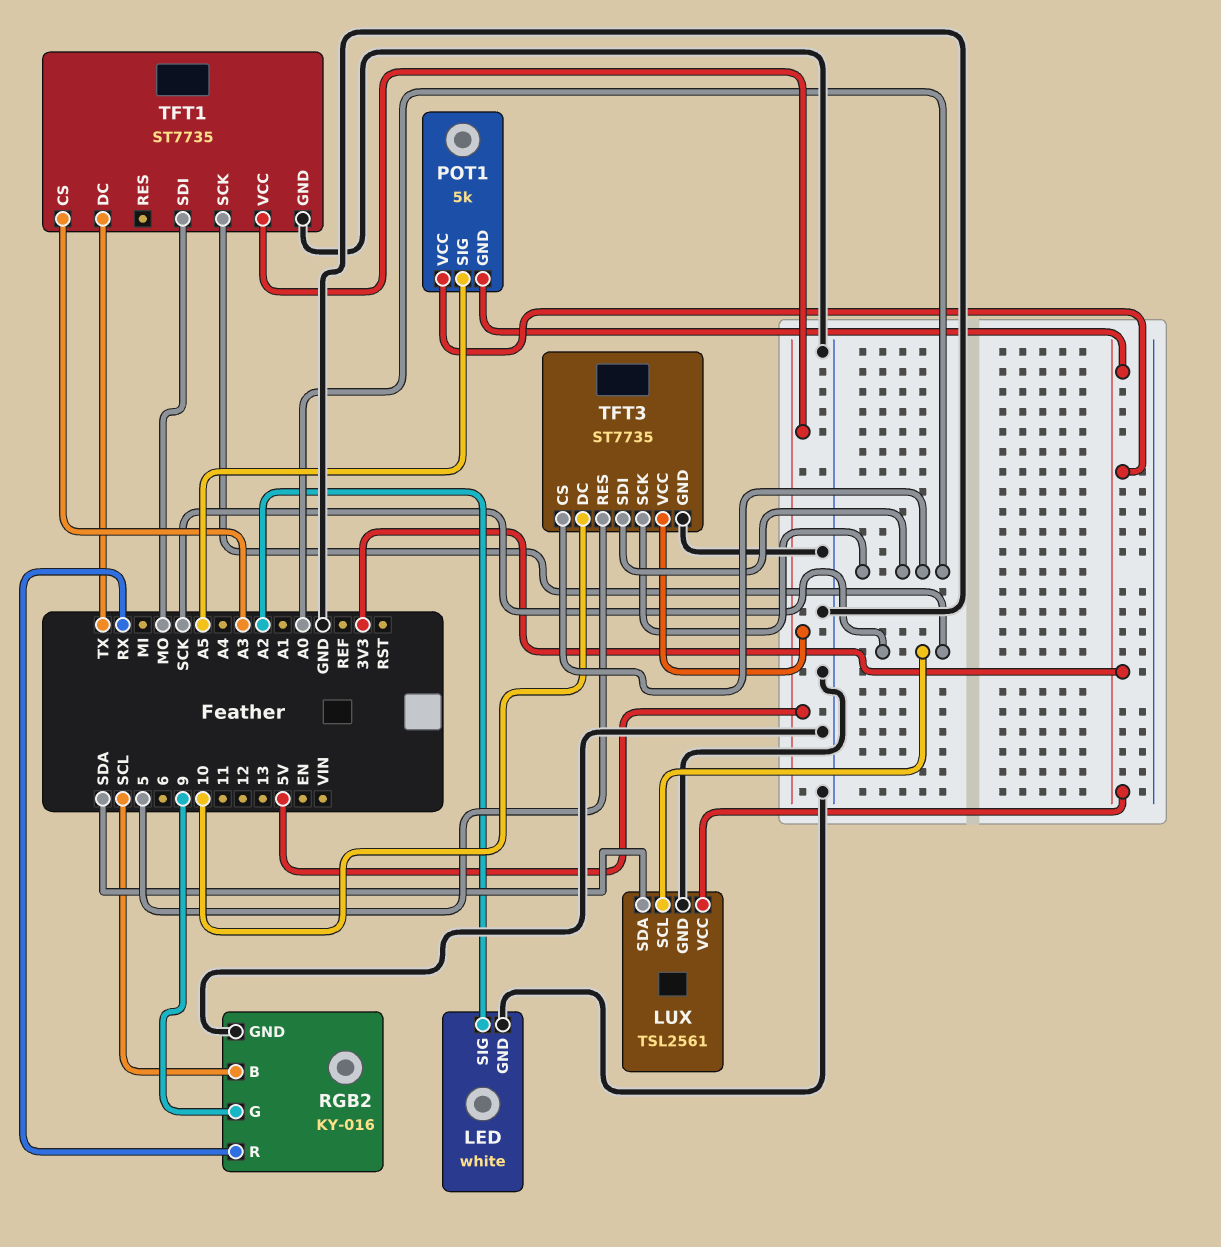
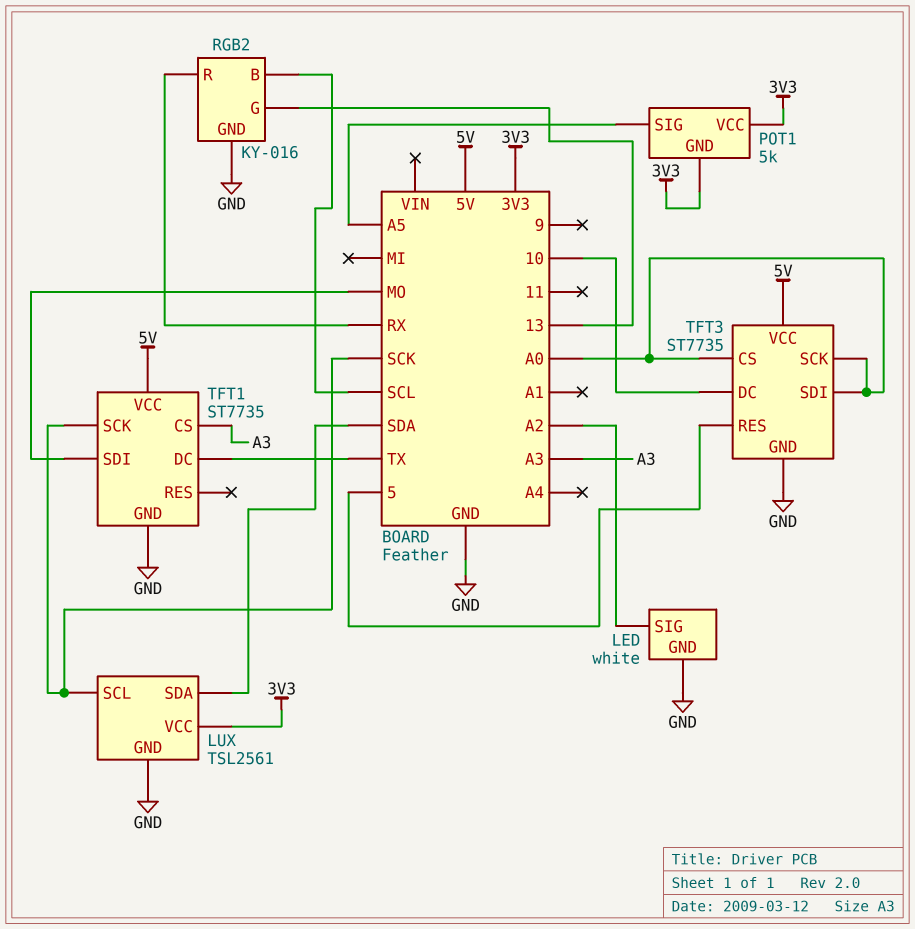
RGB2 pin G: 9 -> 13

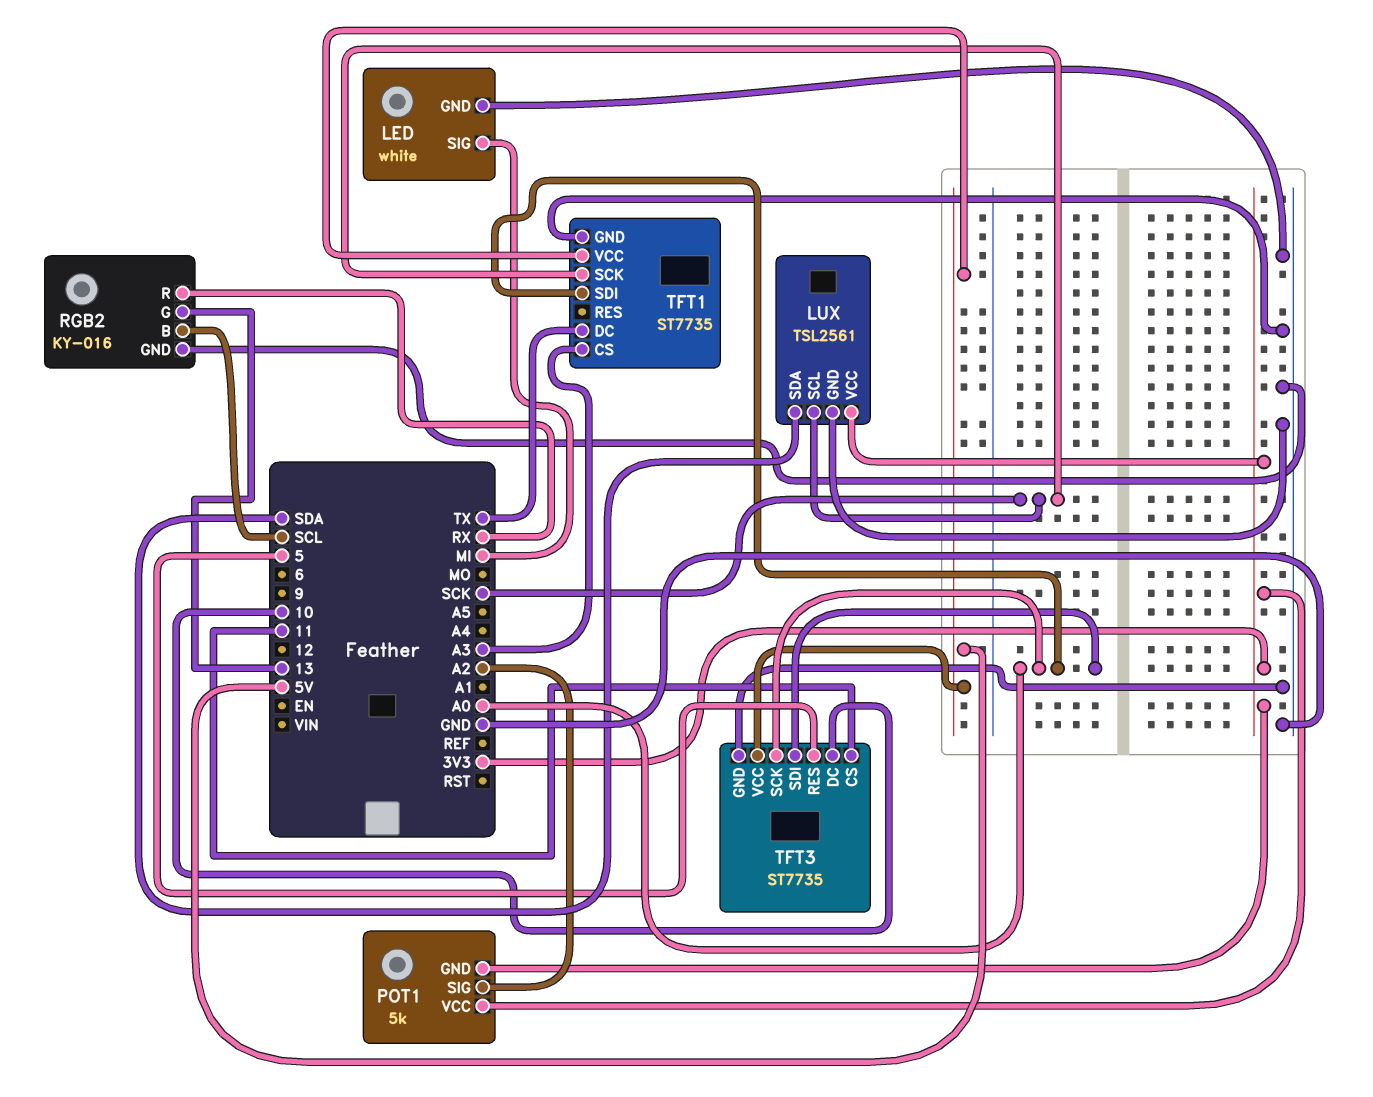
LED pin SIG: A2 -> MI
POT1 pin SIG: A5 -> A2
TFT1 pin SDI: MO -> A0
TFT3 pin CS: A0 -> 11

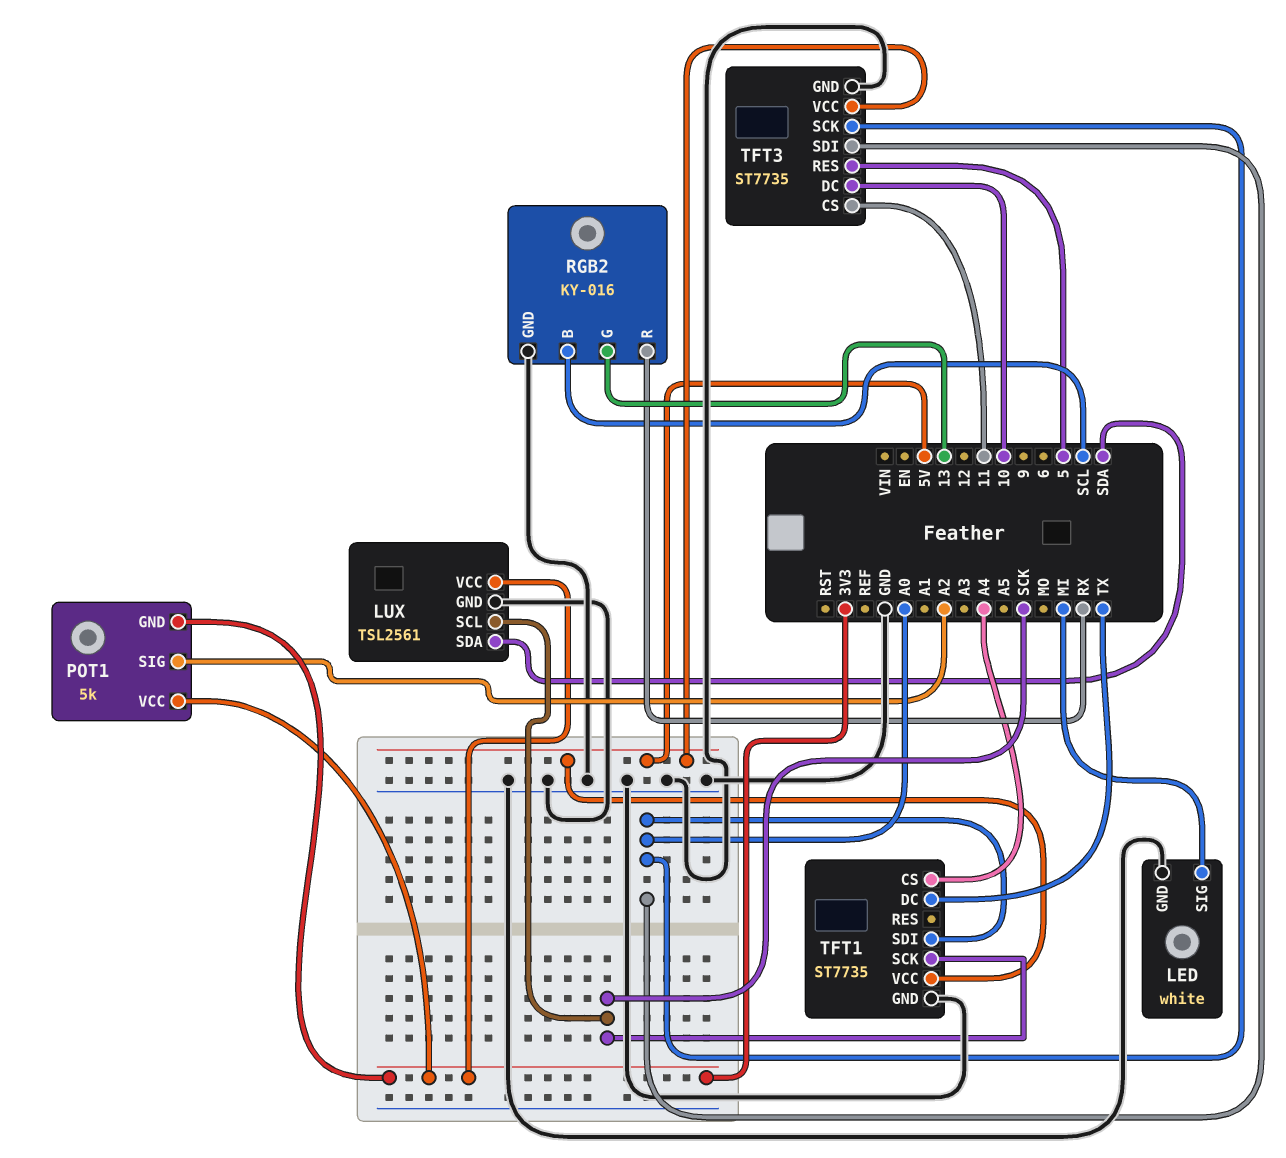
TFT1 pin CS: A3 -> A4

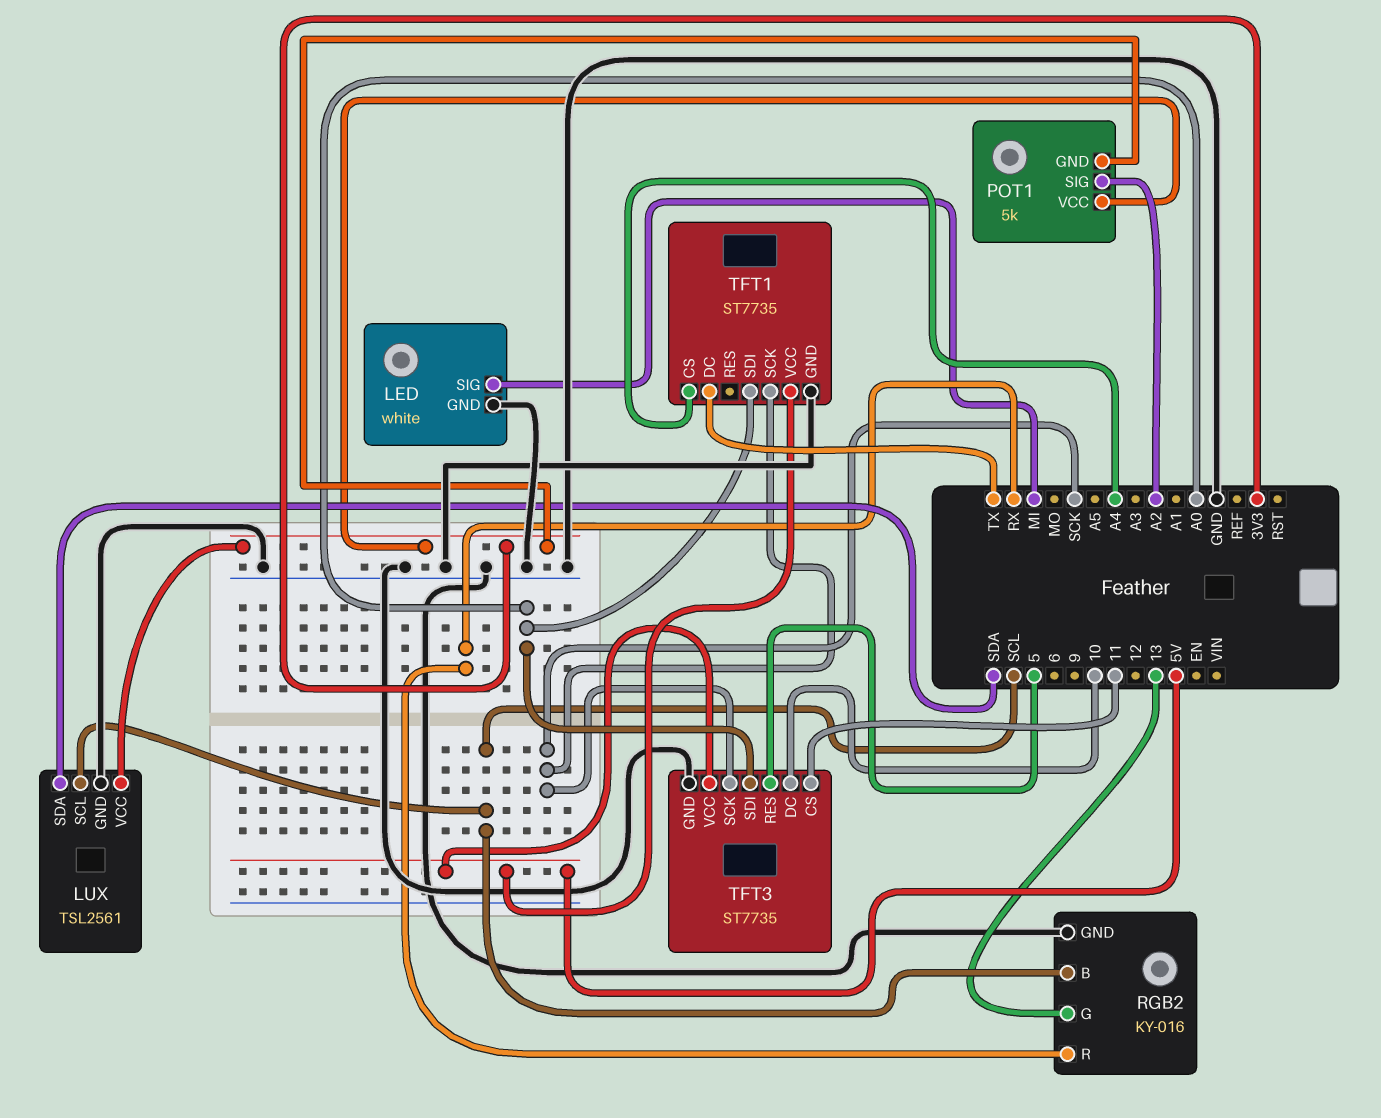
LUX pin SCL: SCK -> SCL
TFT3 pin SCK: A0 -> SCK

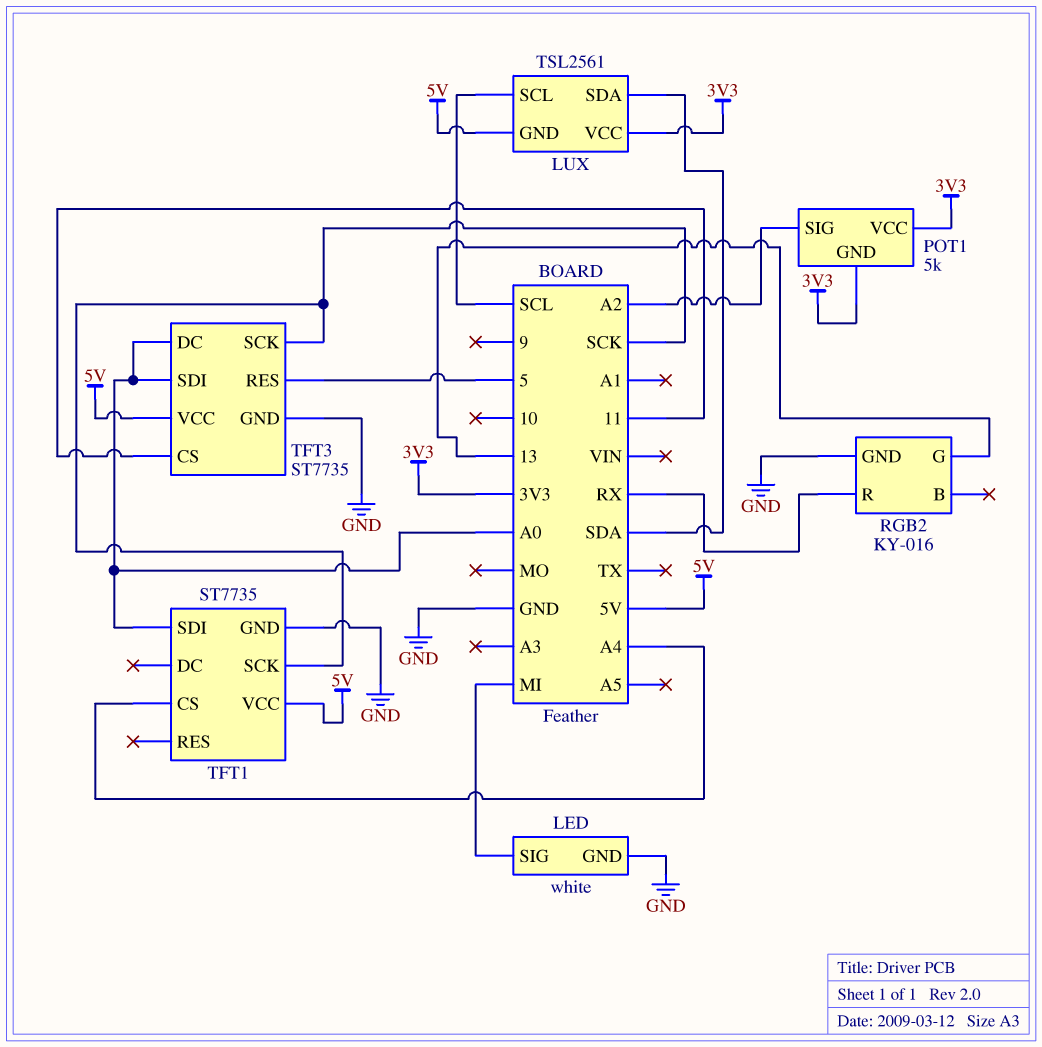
LUX pin GND: GND -> 5V
RGB2 pin B: SCL -> none
TFT1 pin DC: TX -> none
TFT3 pin DC: 10 -> A0

